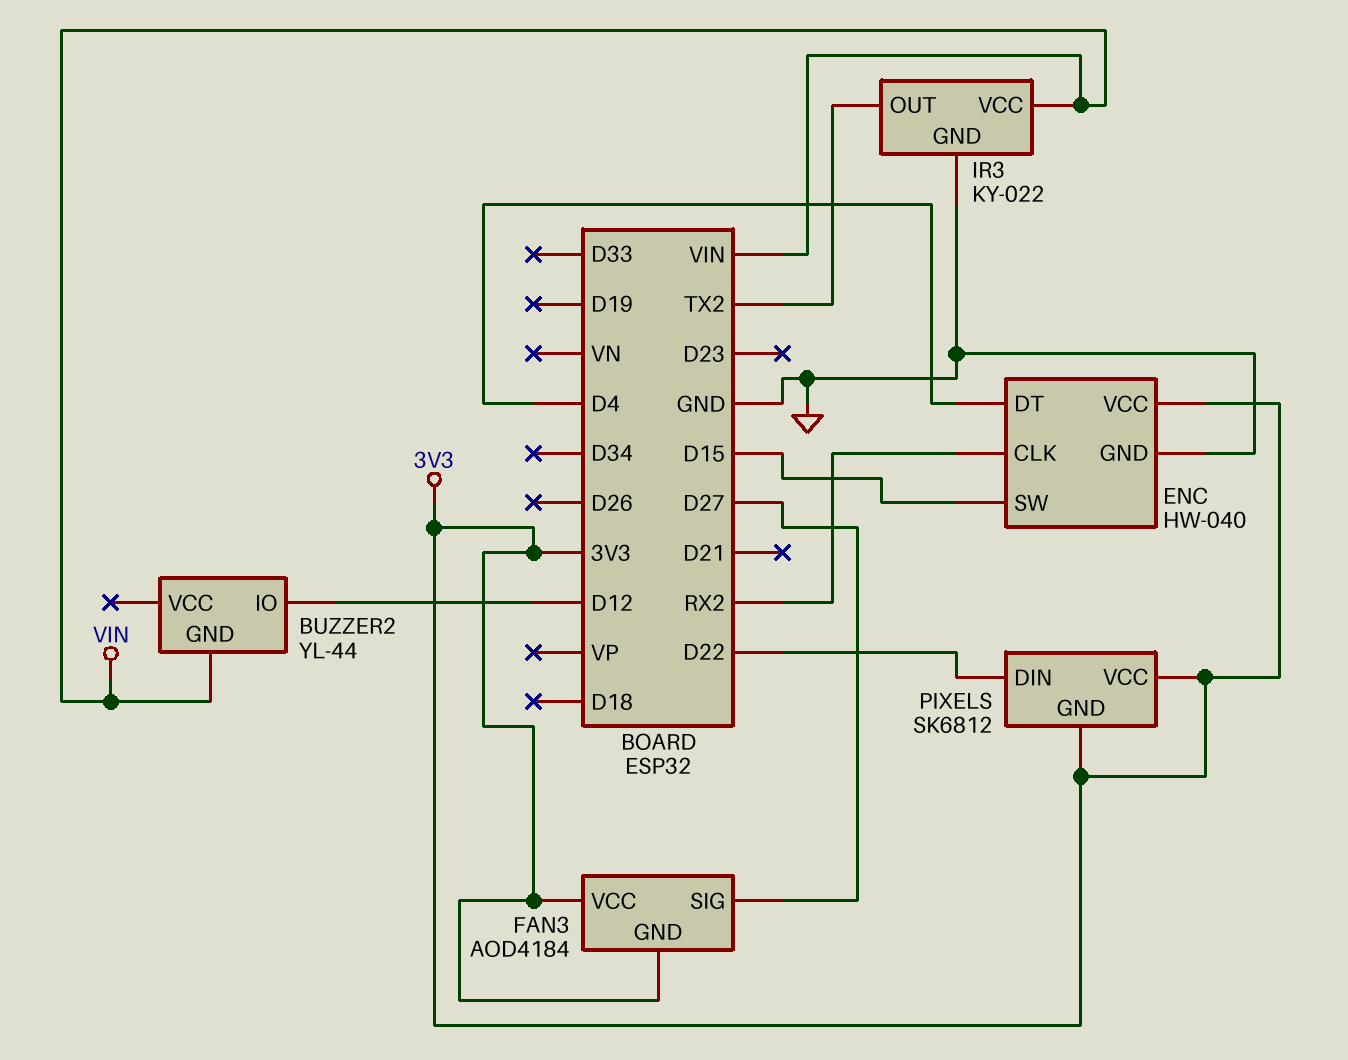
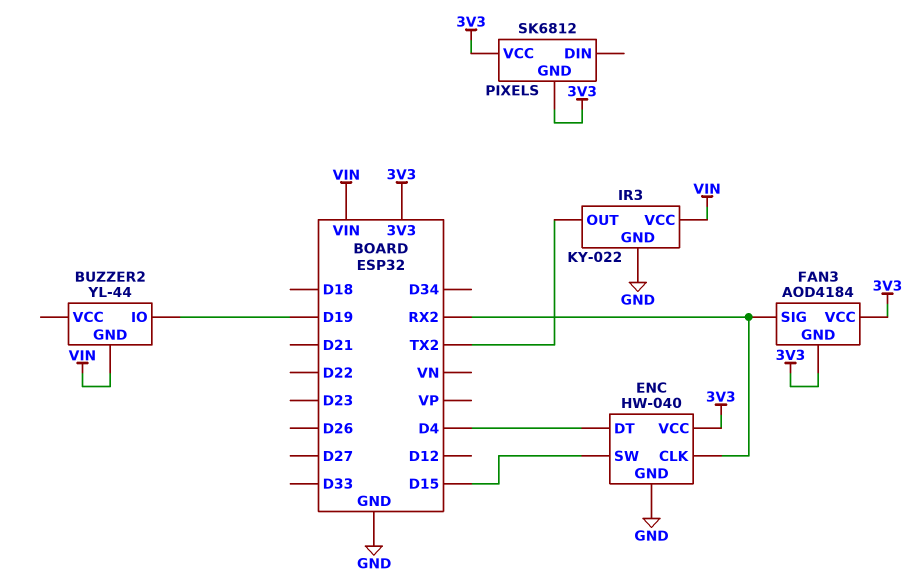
BUZZER2 pin IO: D12 -> D19
FAN3 pin SIG: D27 -> RX2
PIXELS pin DIN: D22 -> none

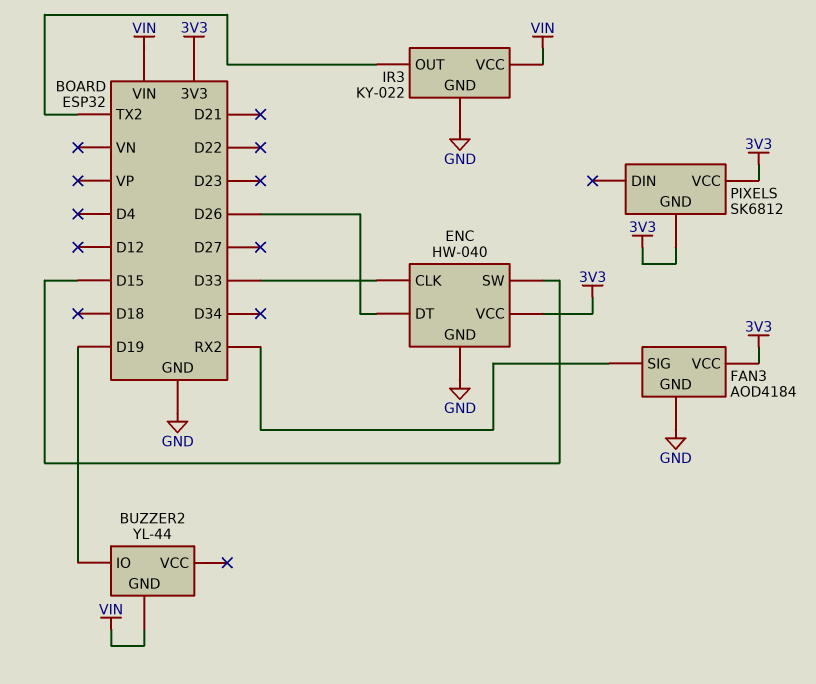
ENC pin CLK: RX2 -> D33
ENC pin DT: D4 -> D26
FAN3 pin GND: 3V3 -> GND

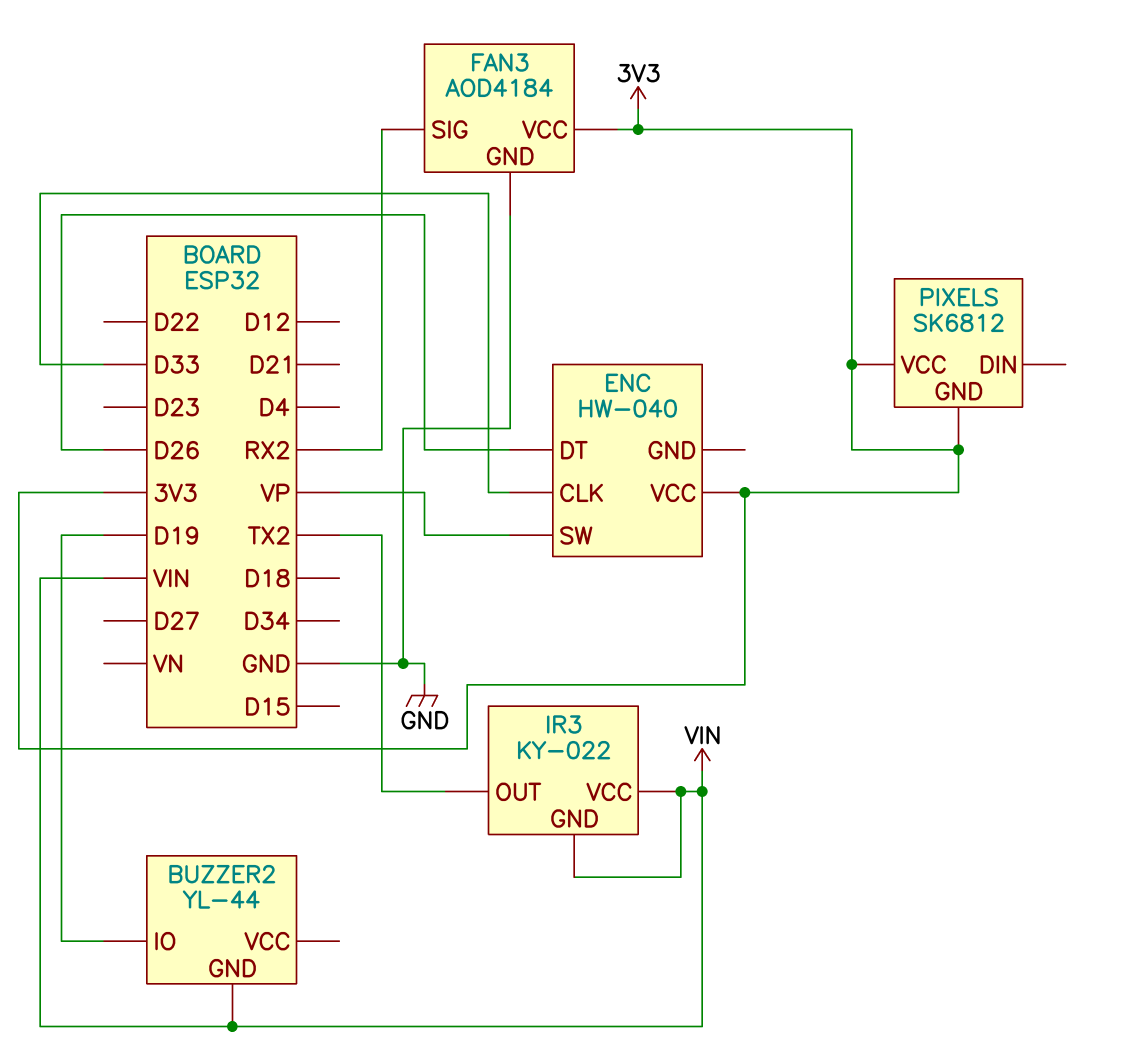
ENC pin GND: GND -> none
ENC pin SW: D15 -> VP
IR3 pin GND: GND -> VIN

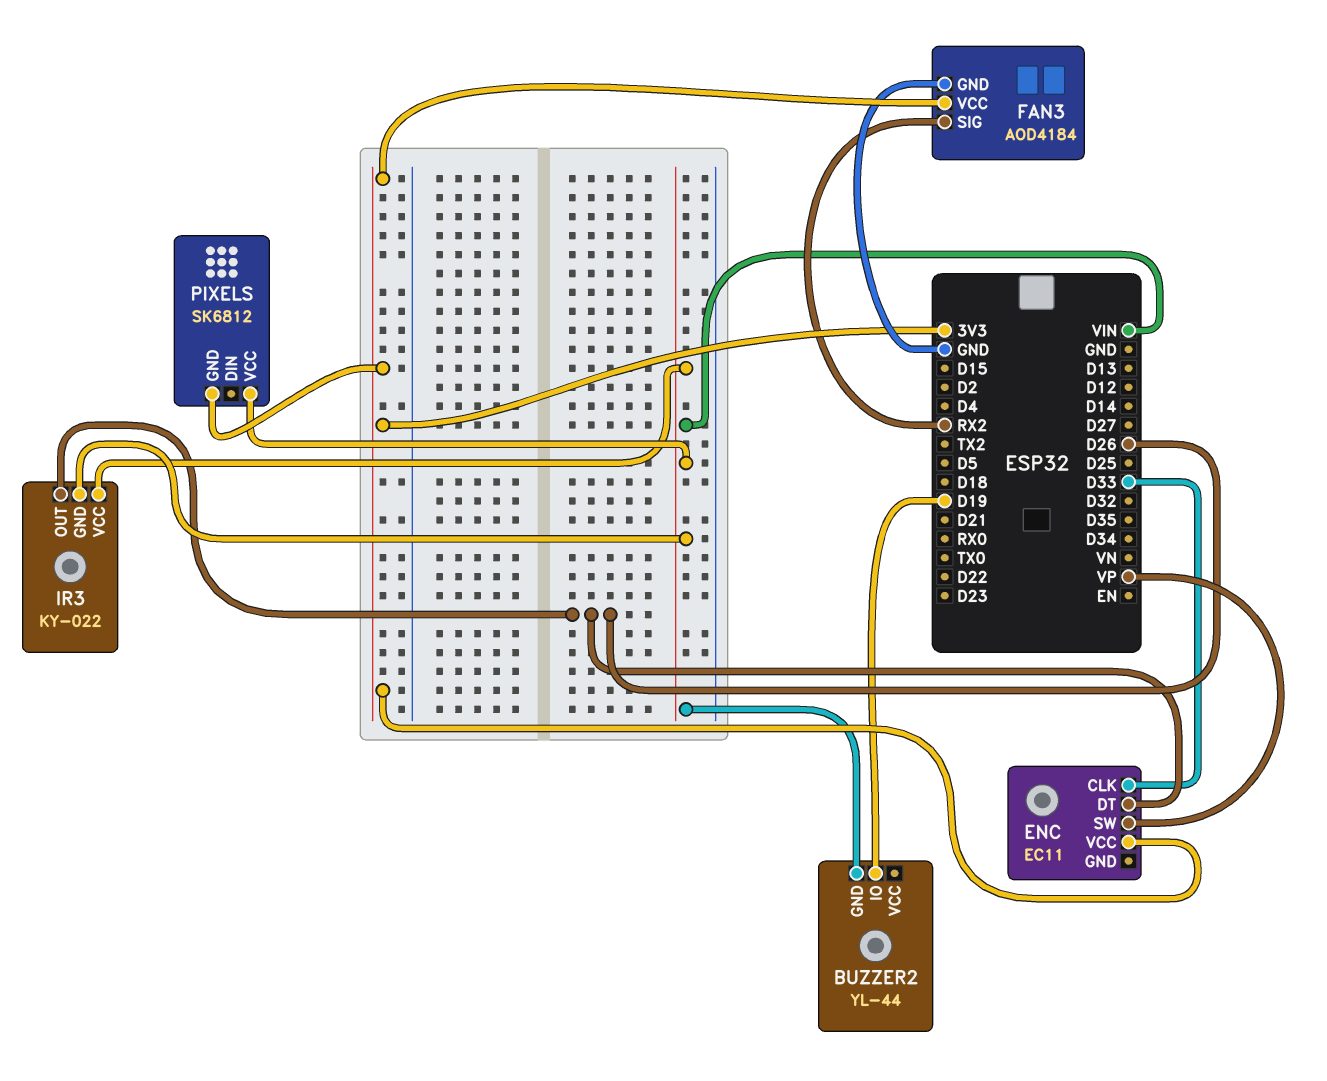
ENC: HW-040 -> EC11
IR3 pin OUT: TX2 -> D26
PIXELS pin VCC: 3V3 -> VIN

